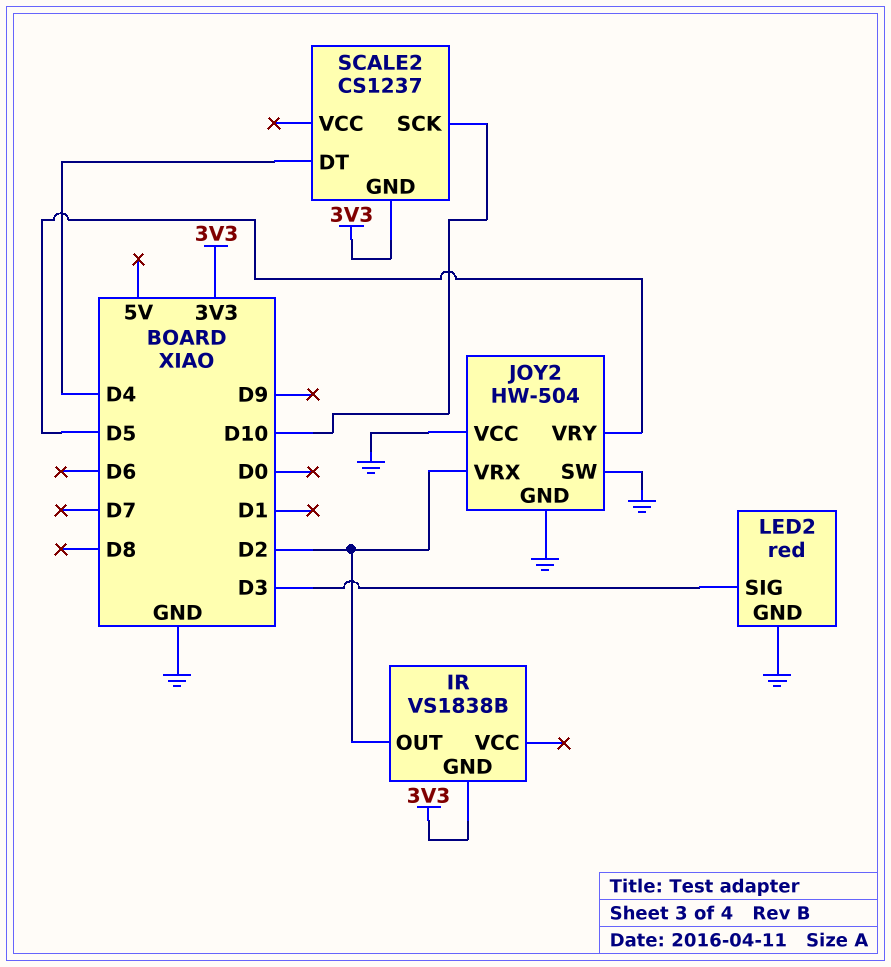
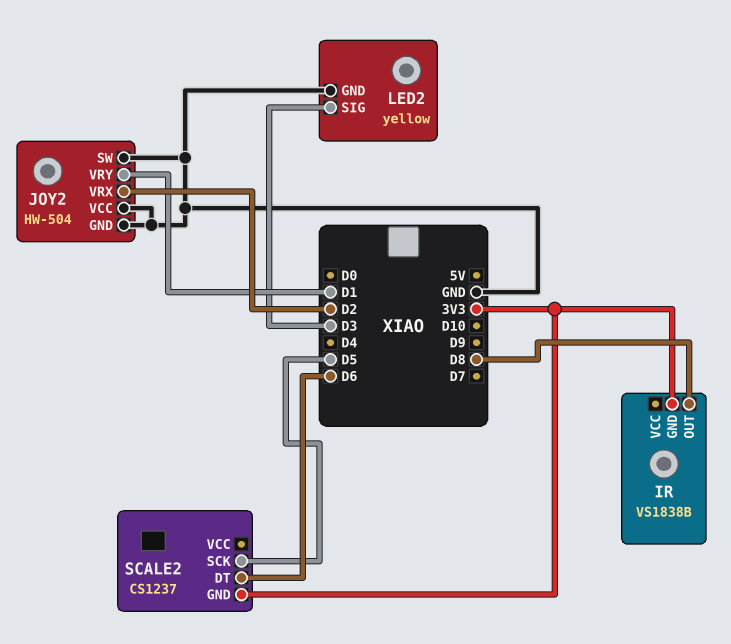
IR pin OUT: D2 -> D8
JOY2 pin VRY: D5 -> D1
LED2: red -> yellow
SCALE2 pin DT: D4 -> D6
SCALE2 pin SCK: D10 -> D5

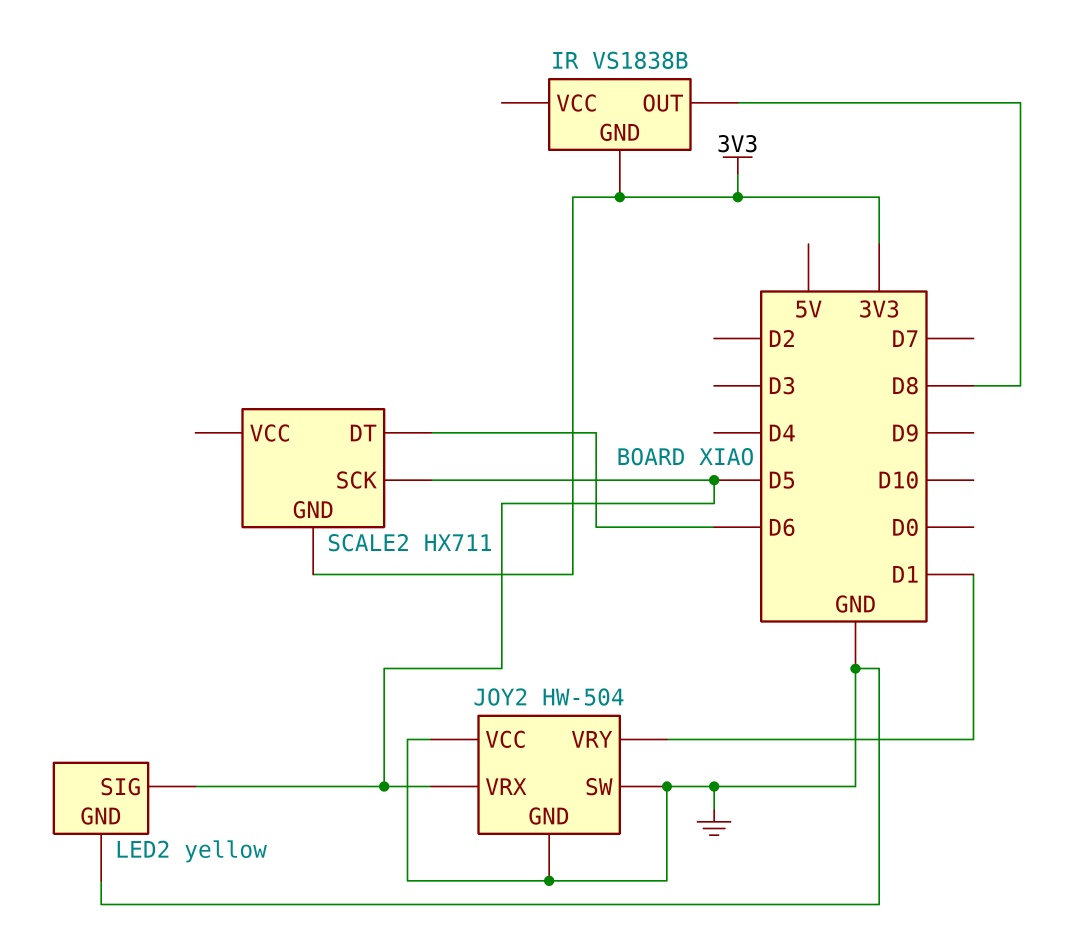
JOY2 pin VRX: D2 -> D5
LED2 pin SIG: D3 -> D5
SCALE2: CS1237 -> HX711

